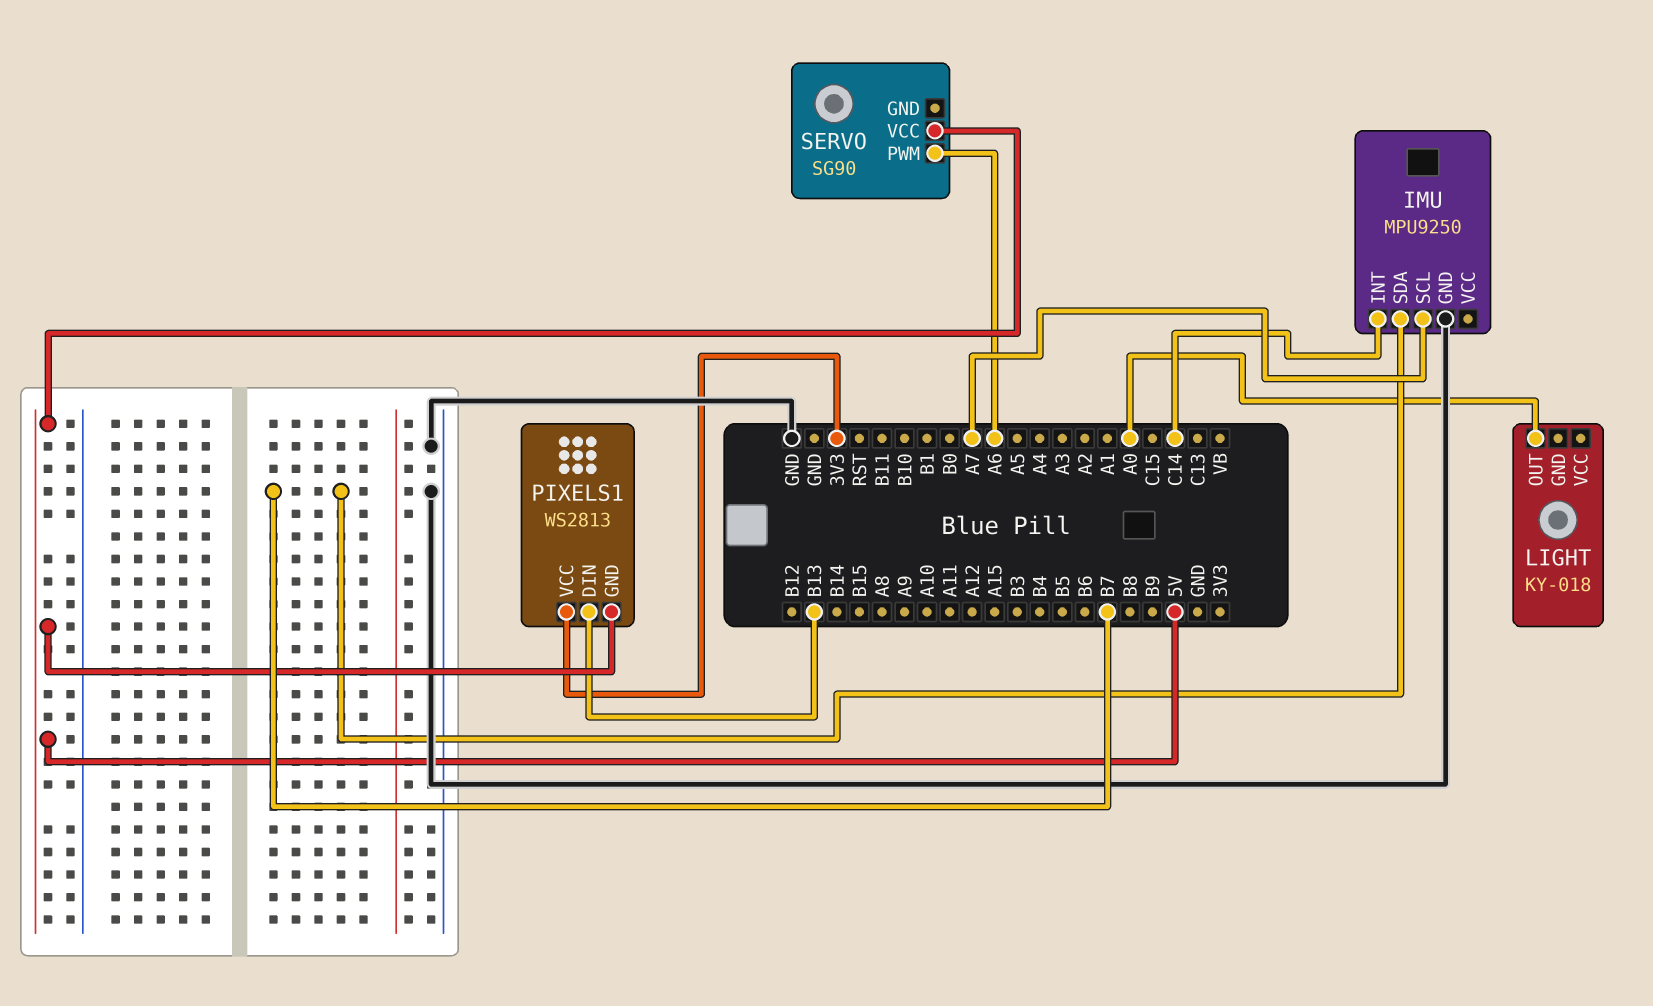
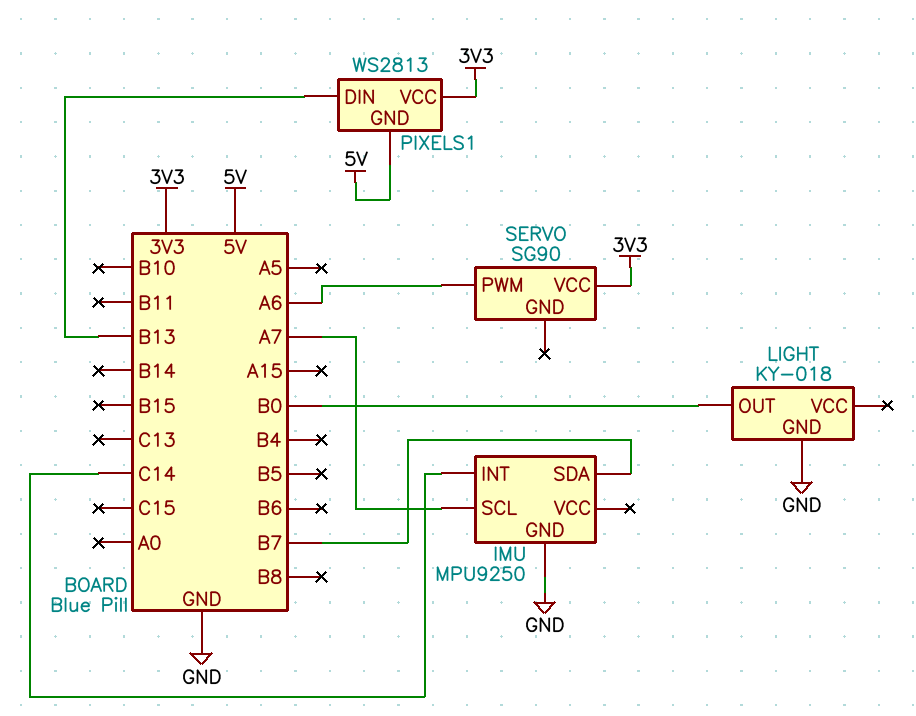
LIGHT pin GND: none -> GND
LIGHT pin OUT: A0 -> B0
SERVO pin VCC: 5V -> 3V3

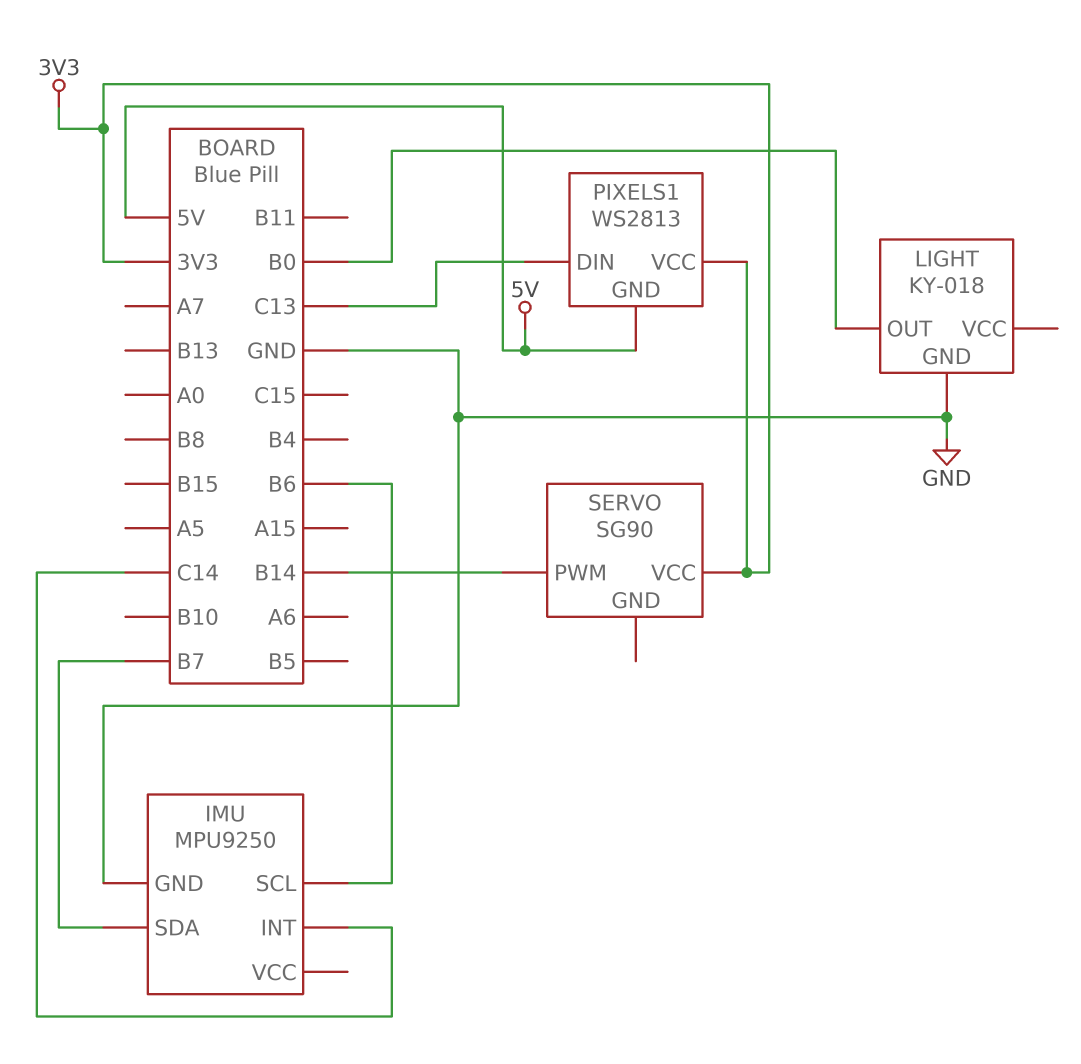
IMU pin SCL: A7 -> B6
PIXELS1 pin DIN: B13 -> C13
SERVO pin PWM: A6 -> B14

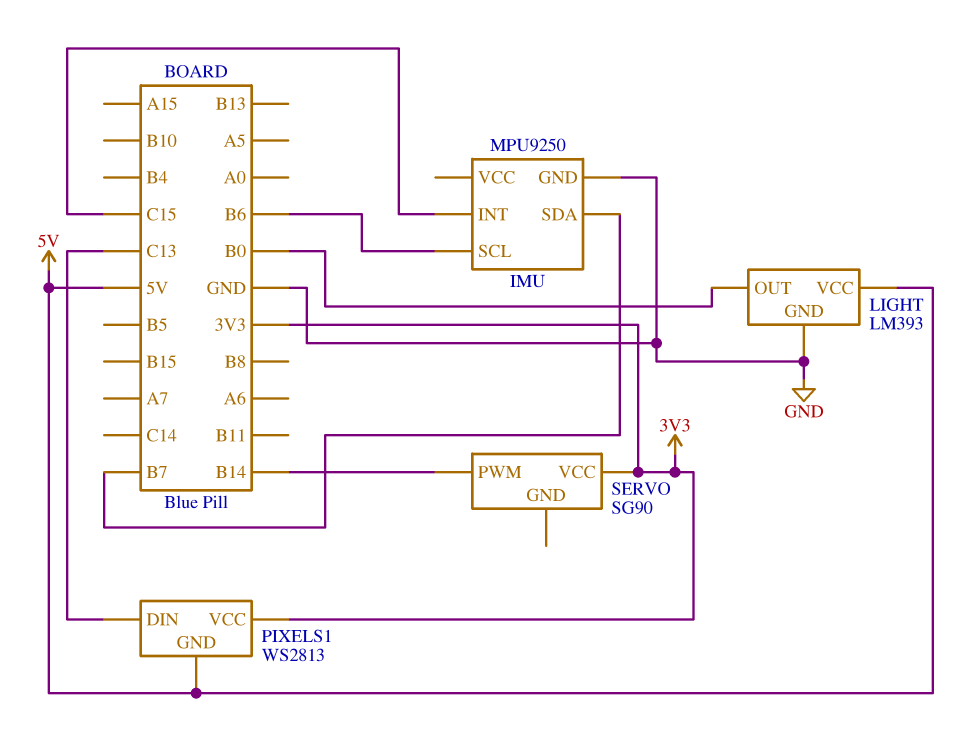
IMU pin INT: C14 -> C15
LIGHT: KY-018 -> LM393
LIGHT pin VCC: none -> 5V

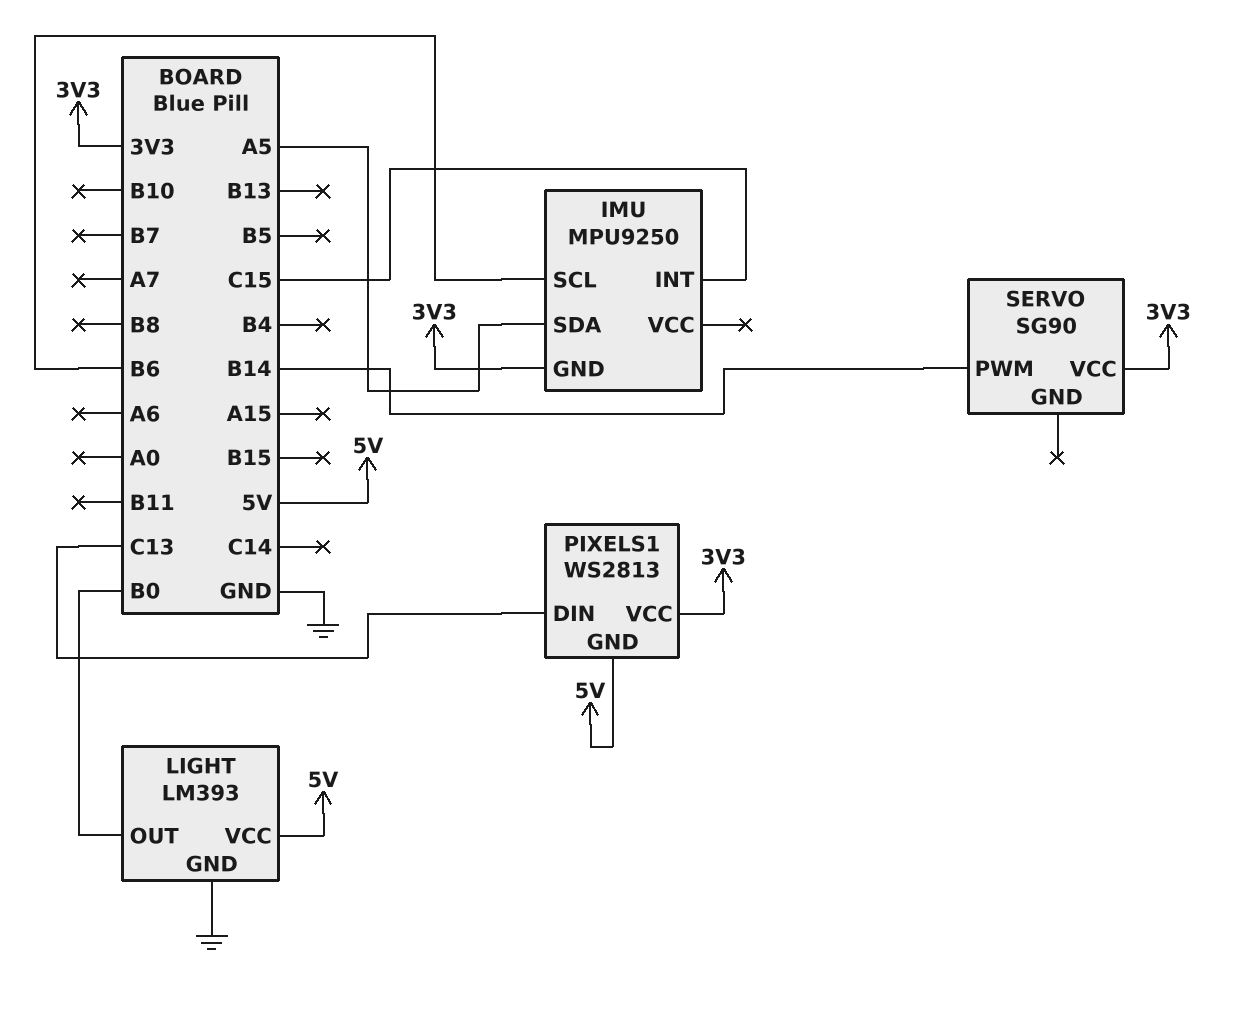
IMU pin GND: GND -> 3V3
IMU pin SDA: B7 -> A5

